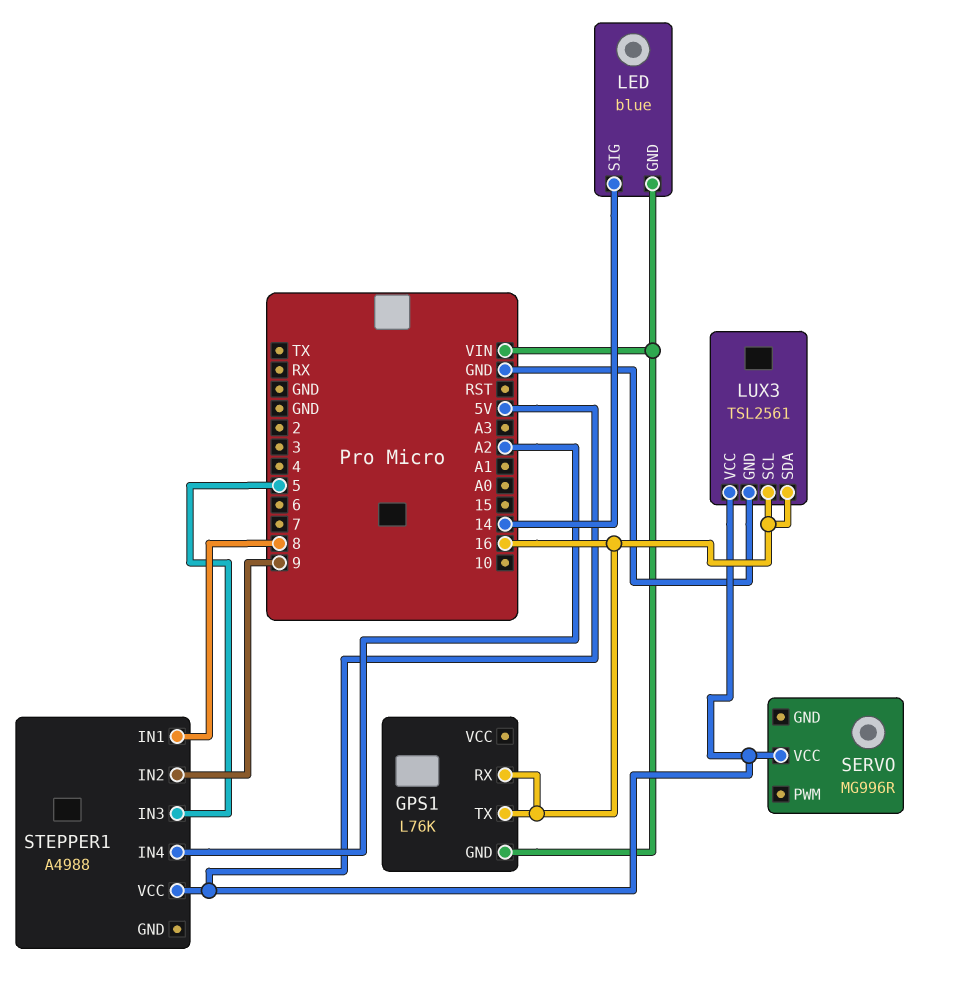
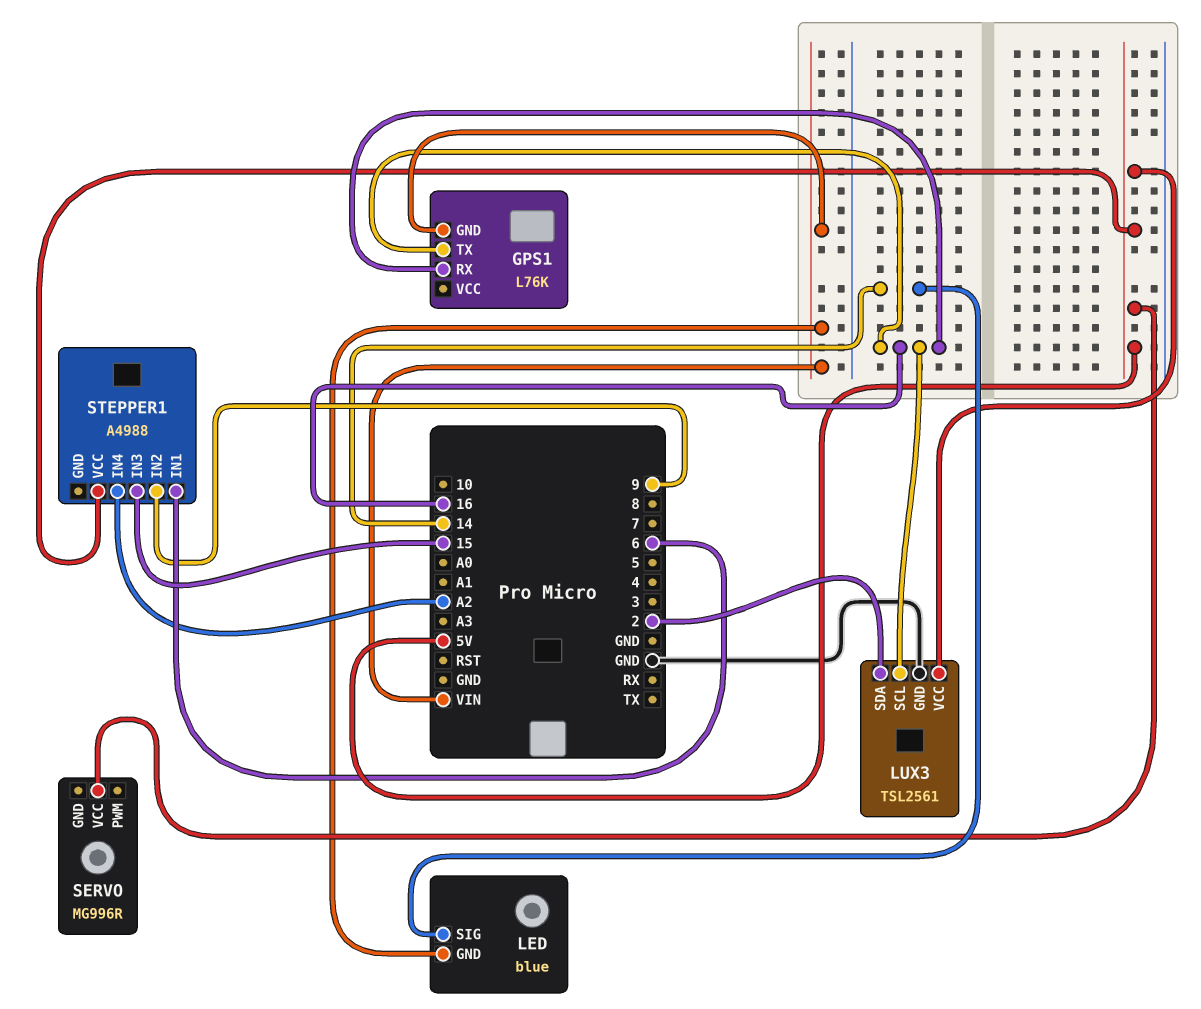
LUX3 pin SDA: 16 -> 2
STEPPER1 pin IN1: 8 -> 6
STEPPER1 pin IN3: 5 -> 15

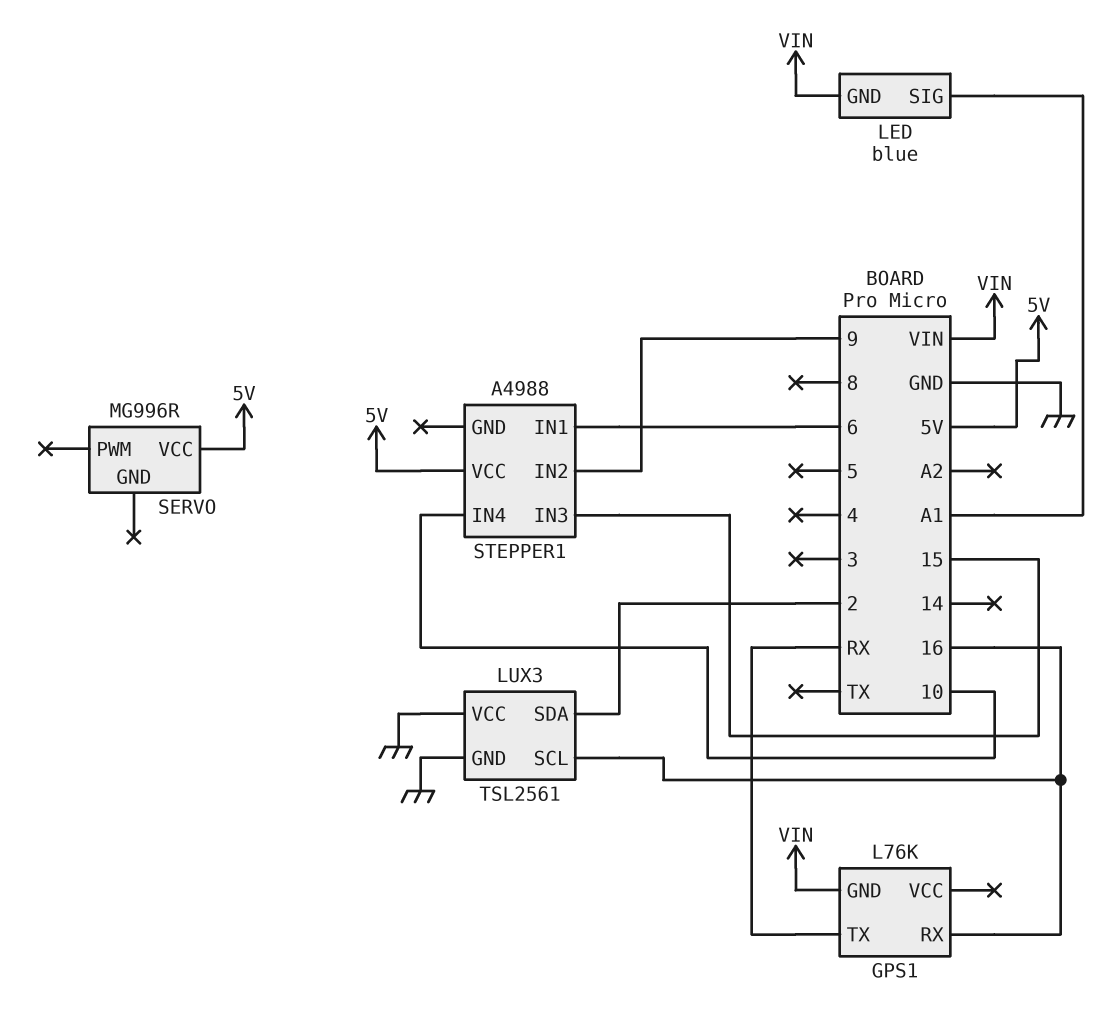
GPS1 pin TX: 16 -> RX
LED pin SIG: 14 -> A1
LUX3 pin VCC: 5V -> GND
STEPPER1 pin IN4: A2 -> 10

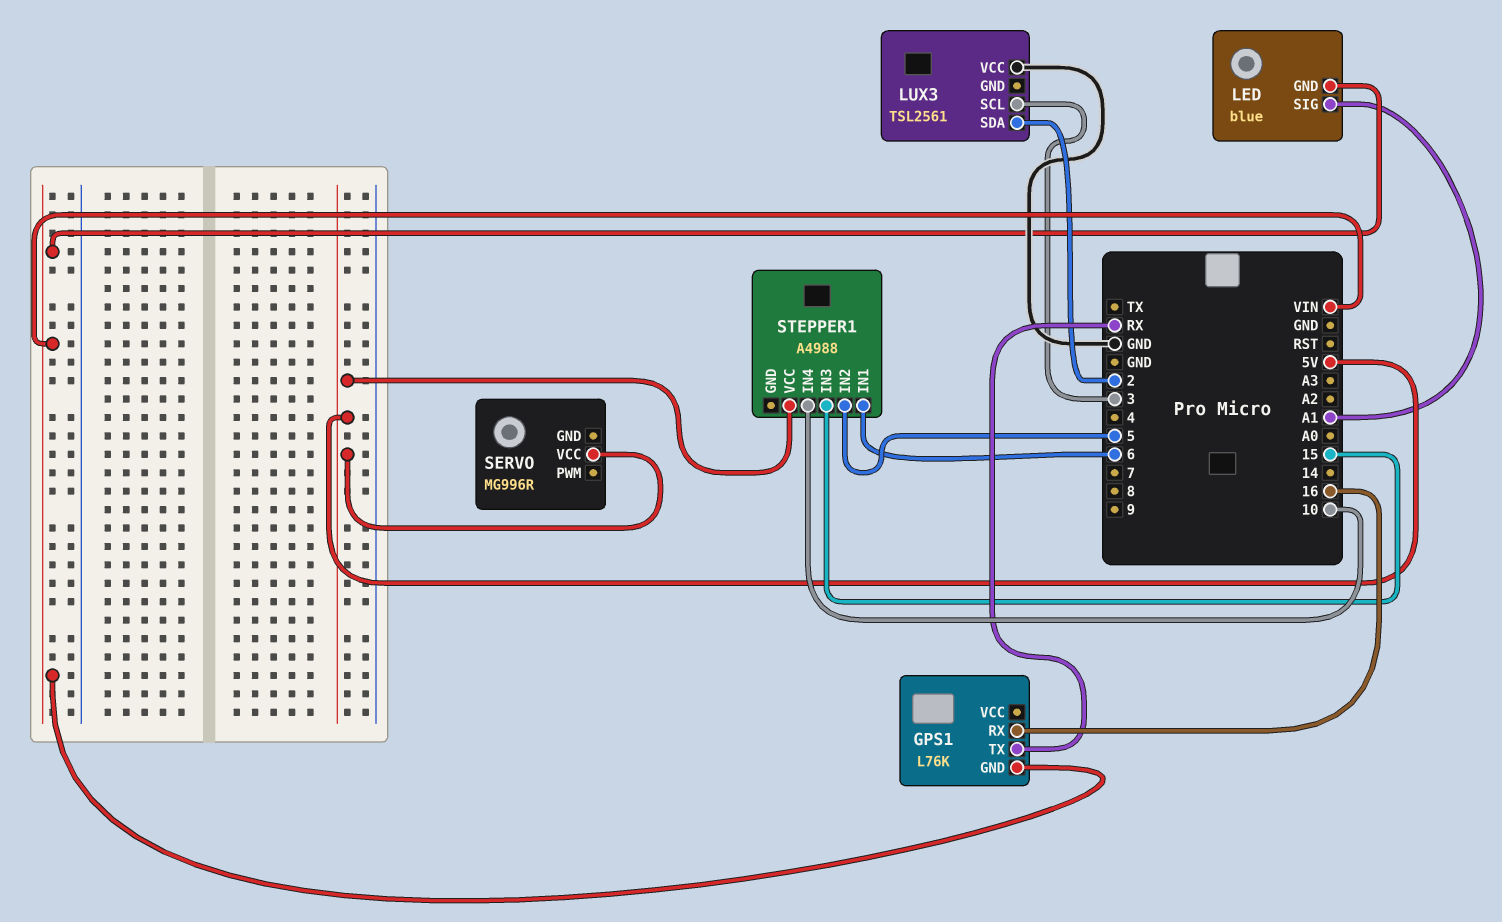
LUX3 pin GND: GND -> none
LUX3 pin SCL: 16 -> 3
STEPPER1 pin IN2: 9 -> 5

